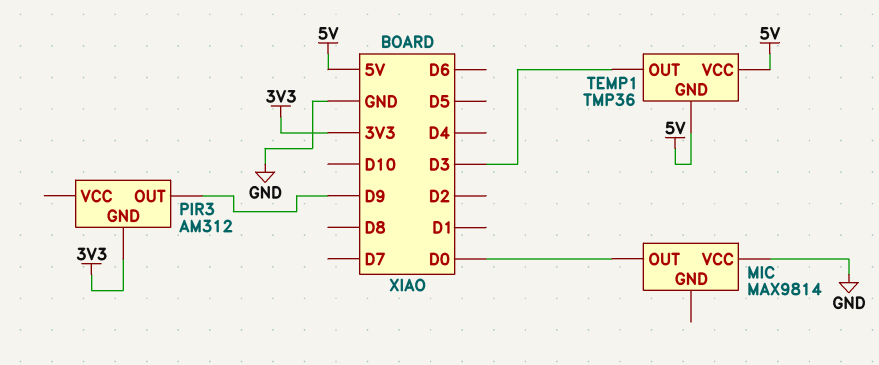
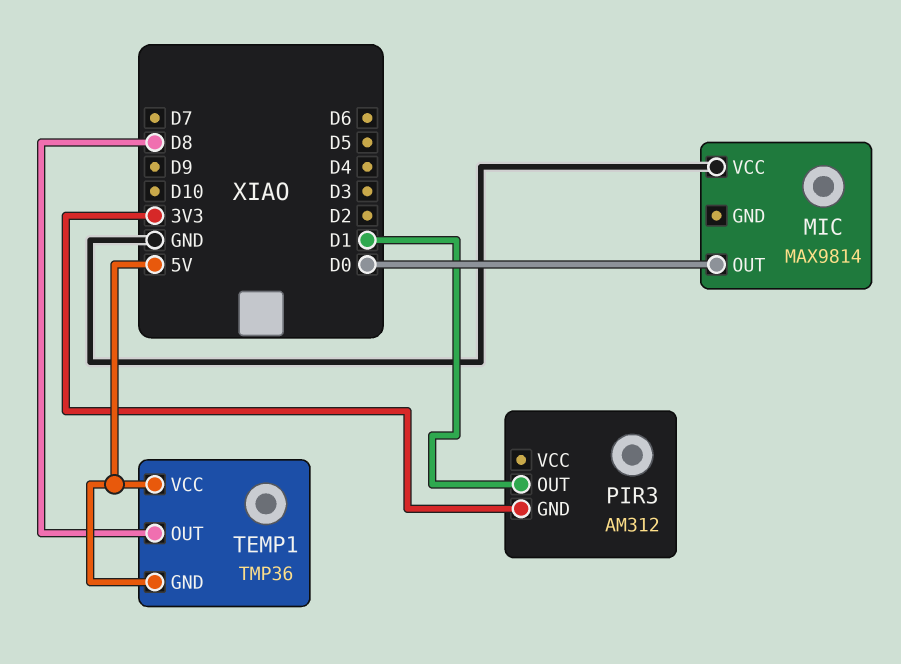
PIR3 pin OUT: D9 -> D1
TEMP1 pin OUT: D3 -> D8

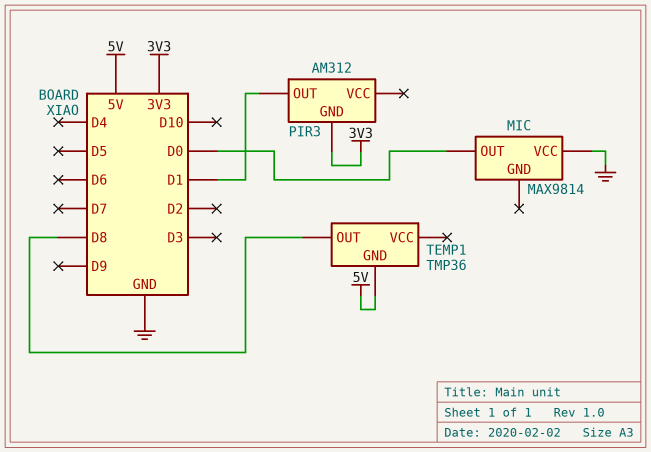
TEMP1 pin VCC: 5V -> none

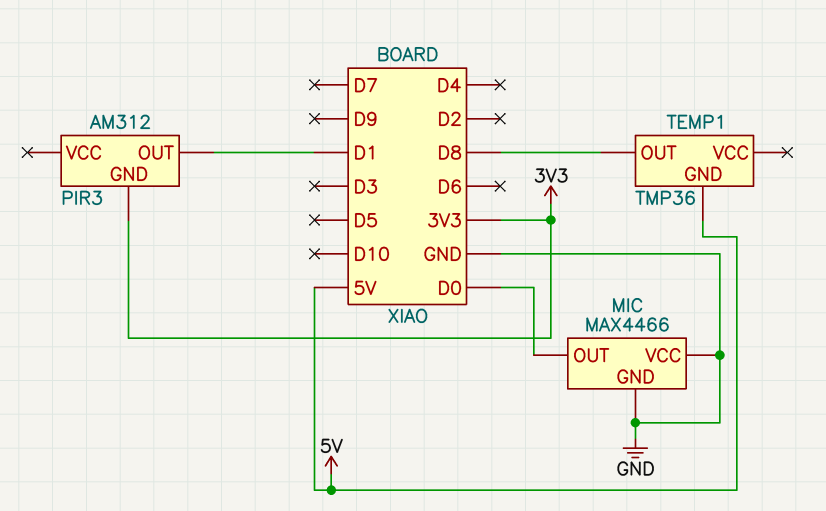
MIC: MAX9814 -> MAX4466
MIC pin GND: none -> GND

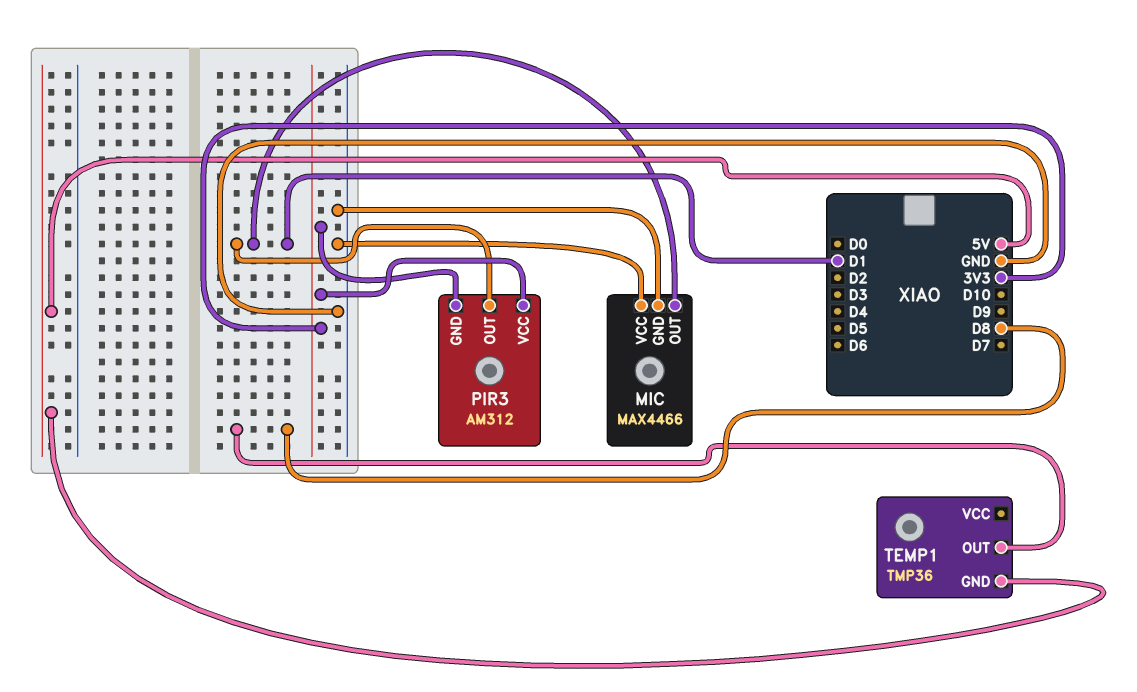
MIC pin OUT: D0 -> D1
PIR3 pin VCC: none -> 3V3

